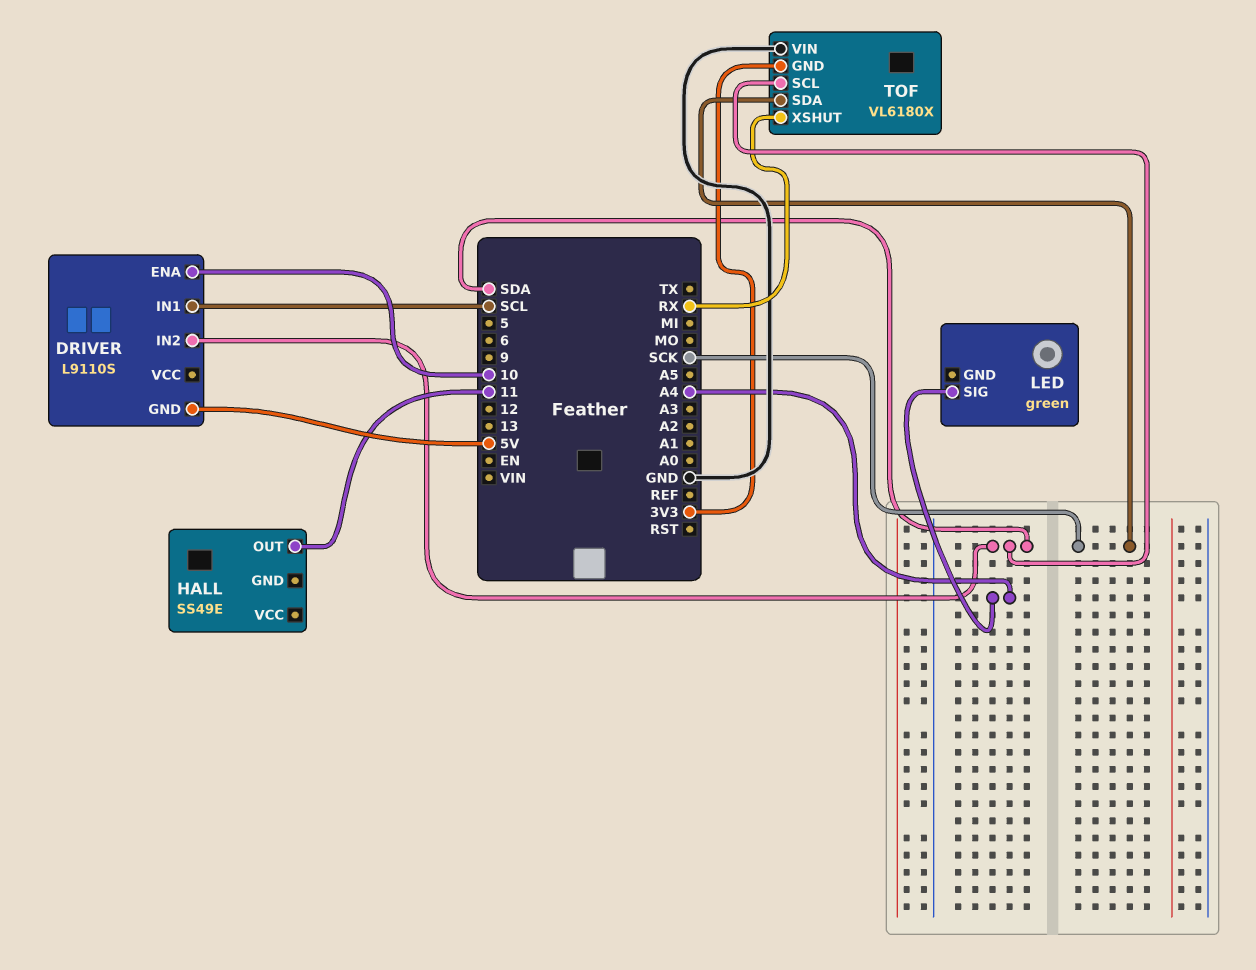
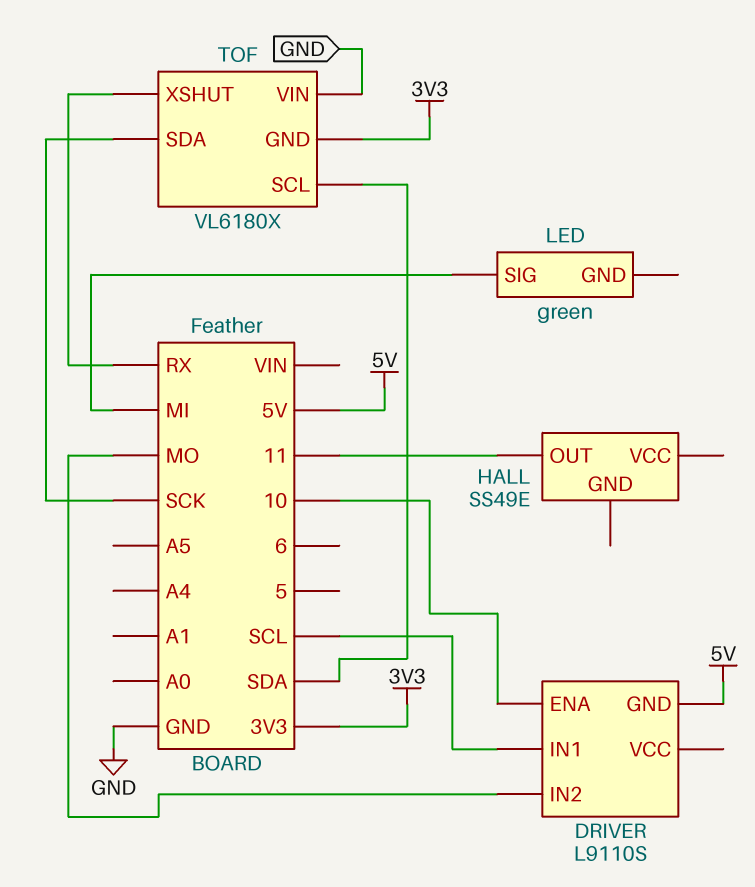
DRIVER pin IN2: SDA -> MO
LED pin SIG: A4 -> MI

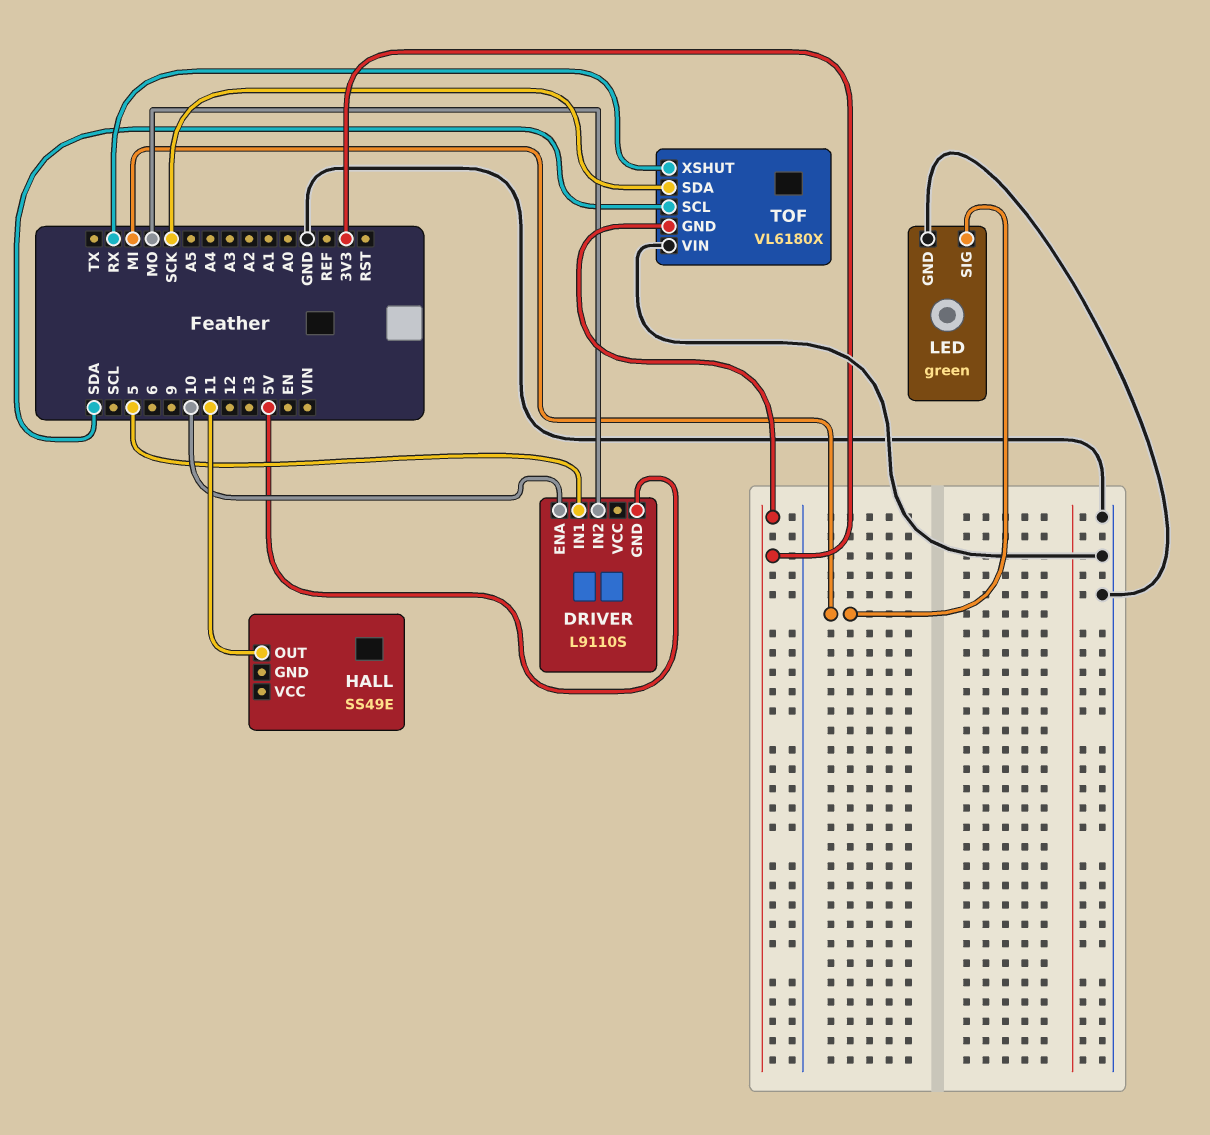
DRIVER pin IN1: SCL -> 5
LED pin GND: none -> GND

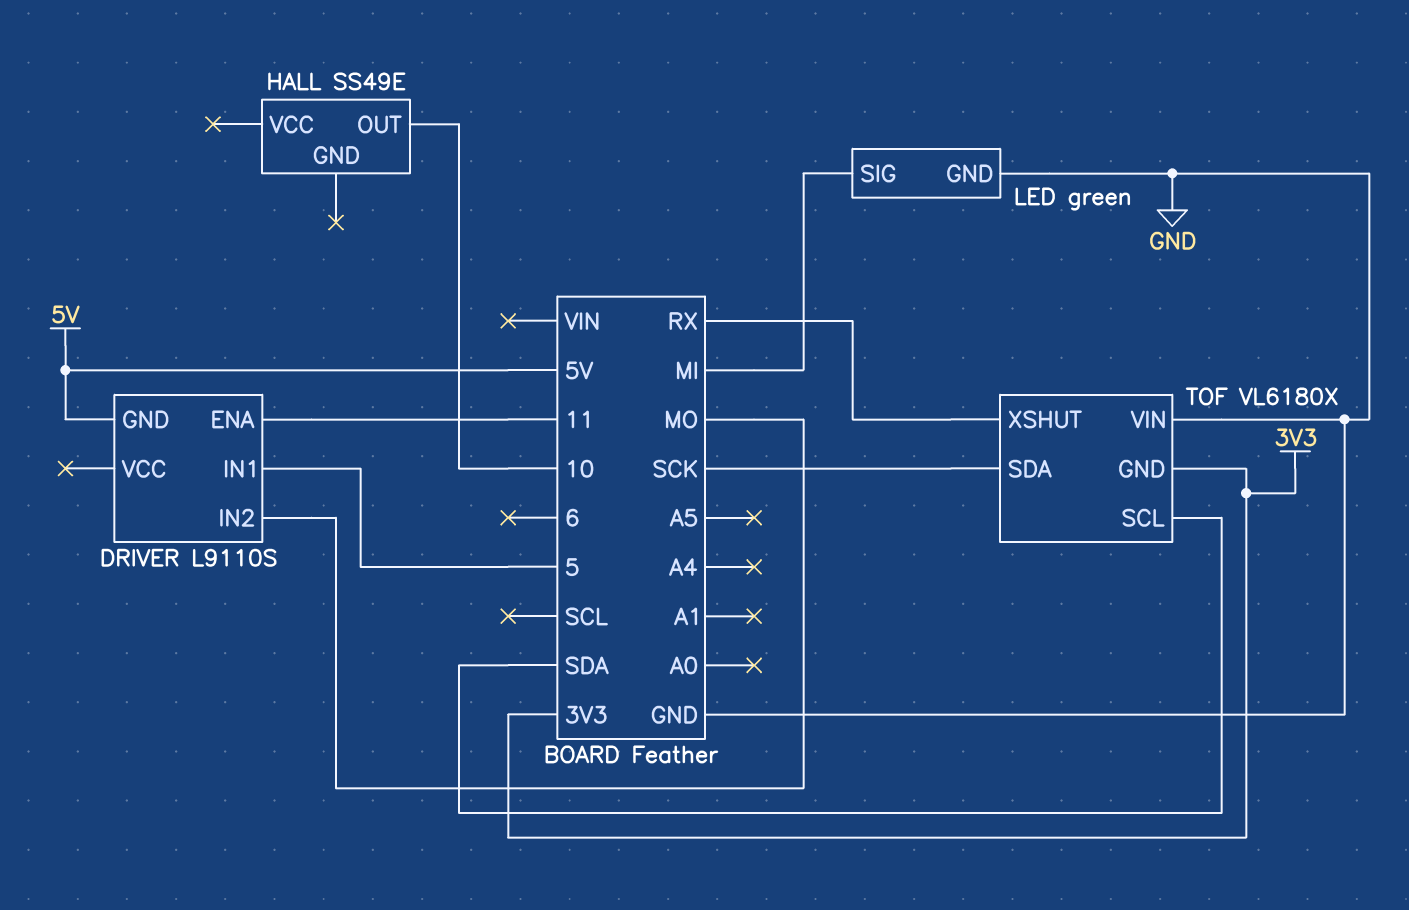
DRIVER pin ENA: 10 -> 11
HALL pin OUT: 11 -> 10

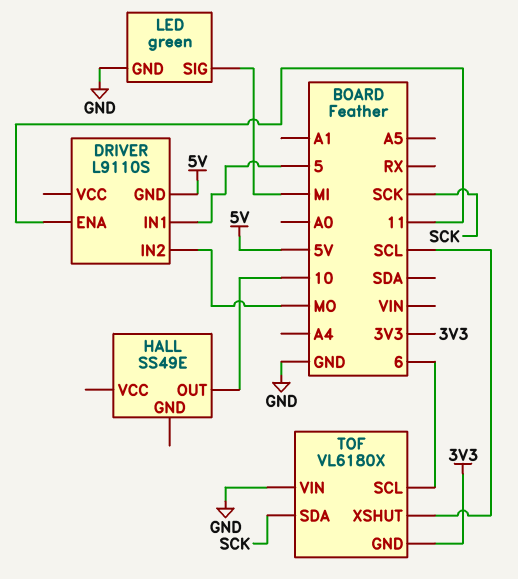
TOF pin SCL: SDA -> 6
TOF pin XSHUT: RX -> SCL

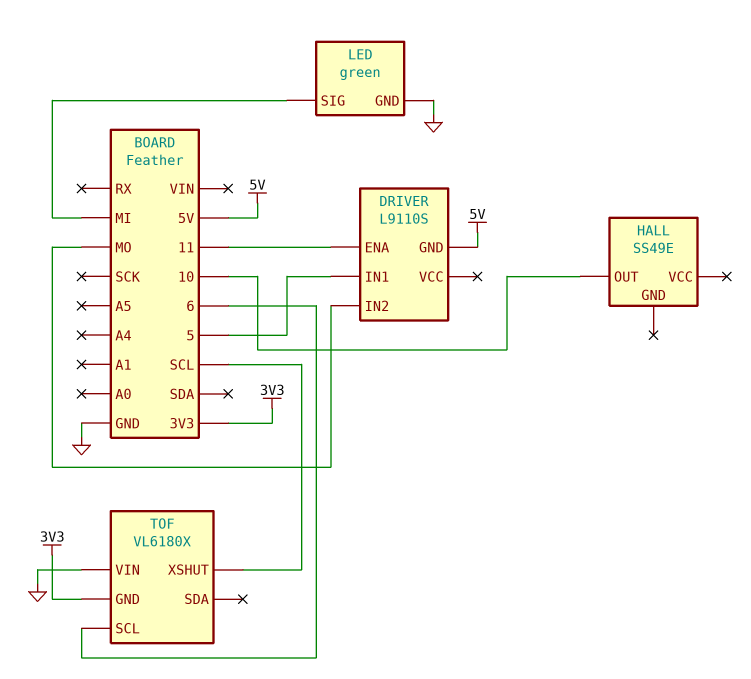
TOF pin SDA: SCK -> none

